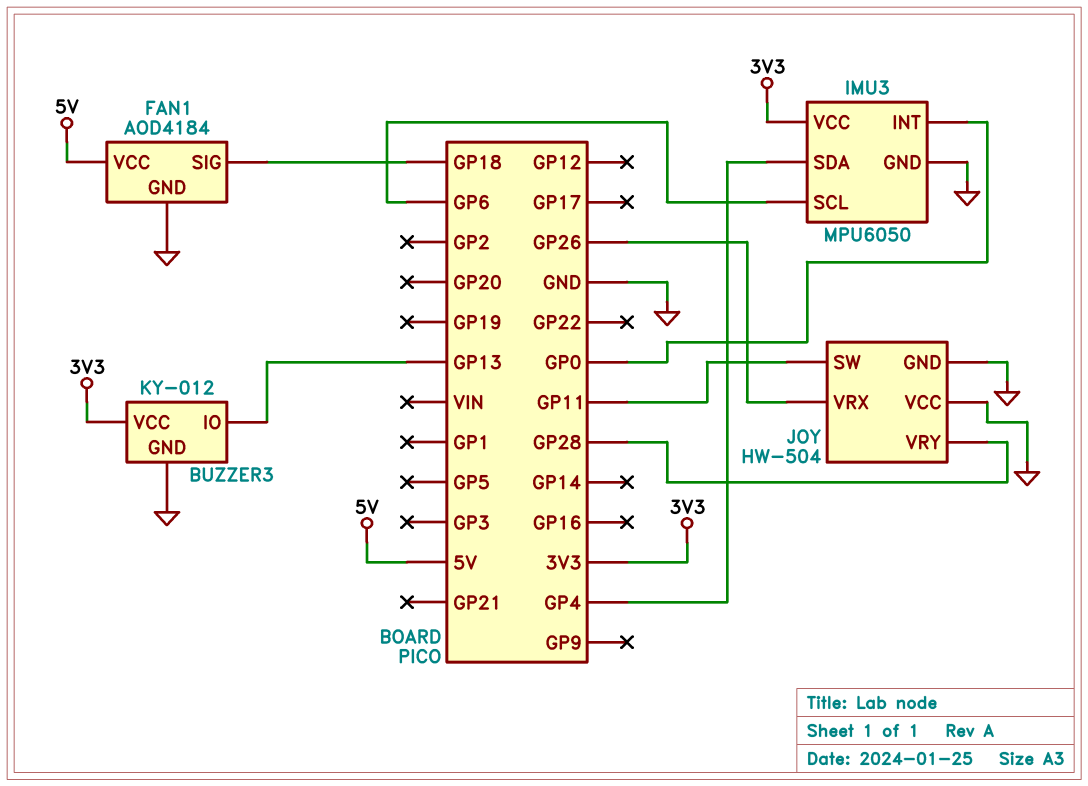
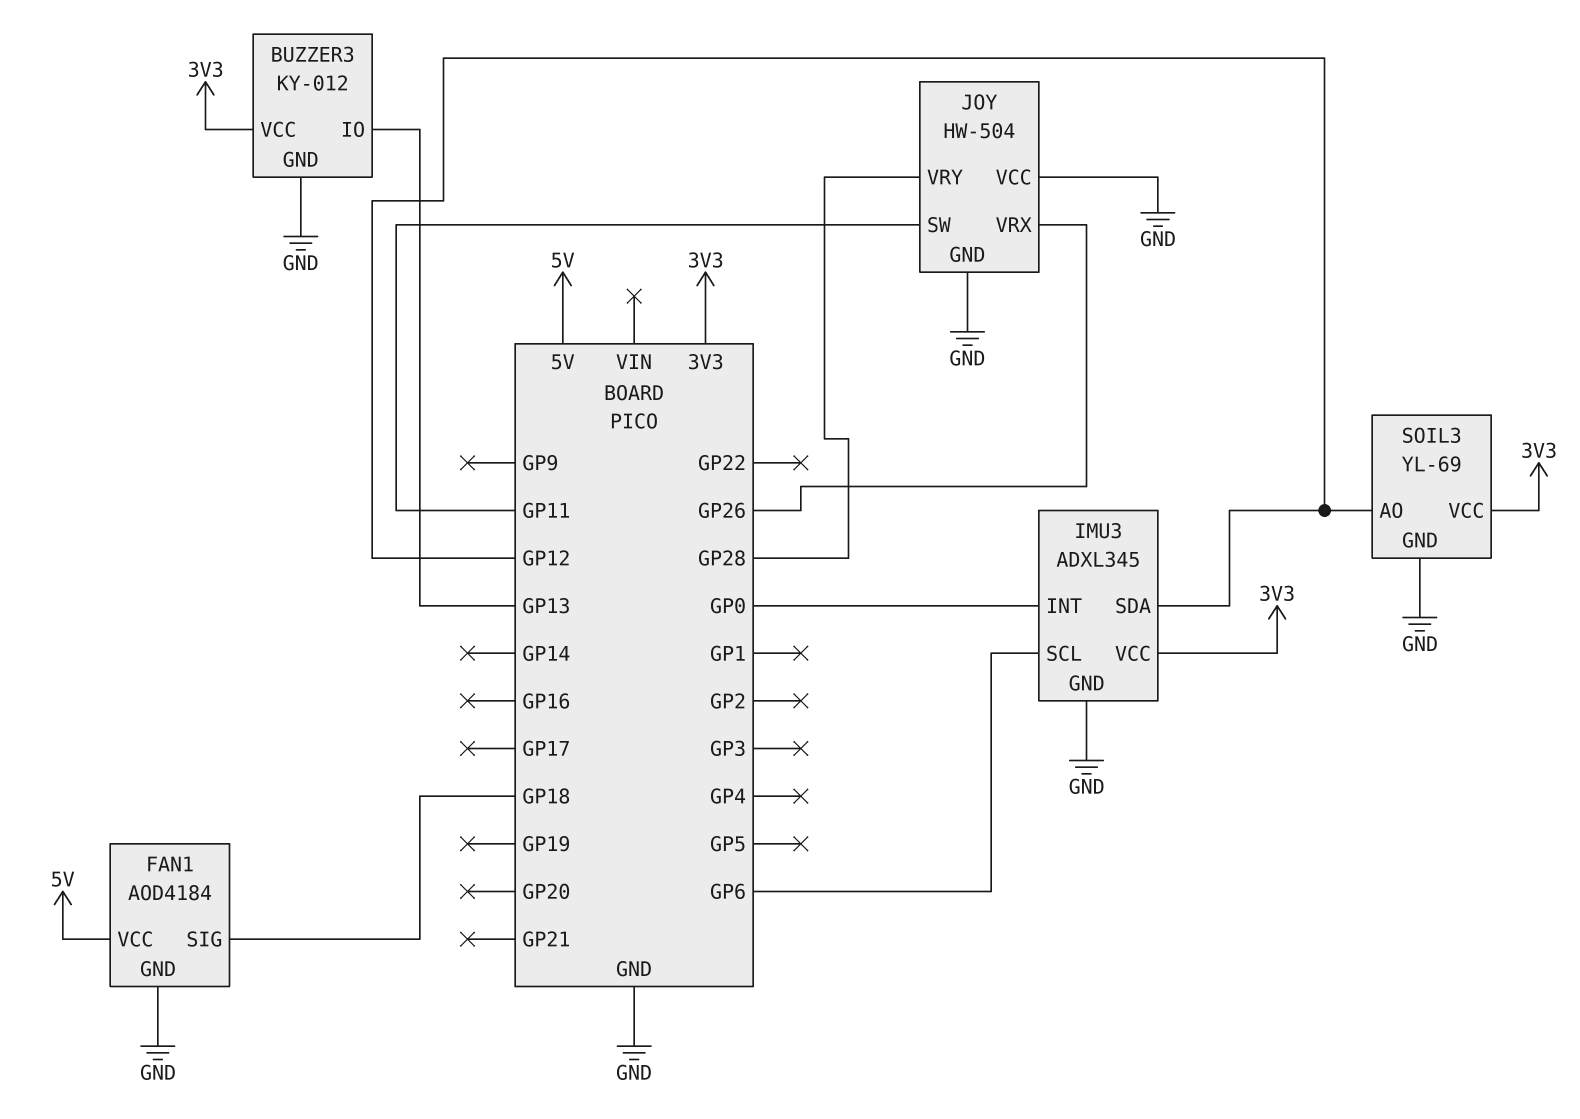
IMU3: MPU6050 -> ADXL345
IMU3 pin SDA: GP4 -> GP12
SOIL3: none -> YL-69
SOIL3 pin AO: none -> GP12
SOIL3 pin GND: none -> GND
SOIL3 pin VCC: none -> 3V3

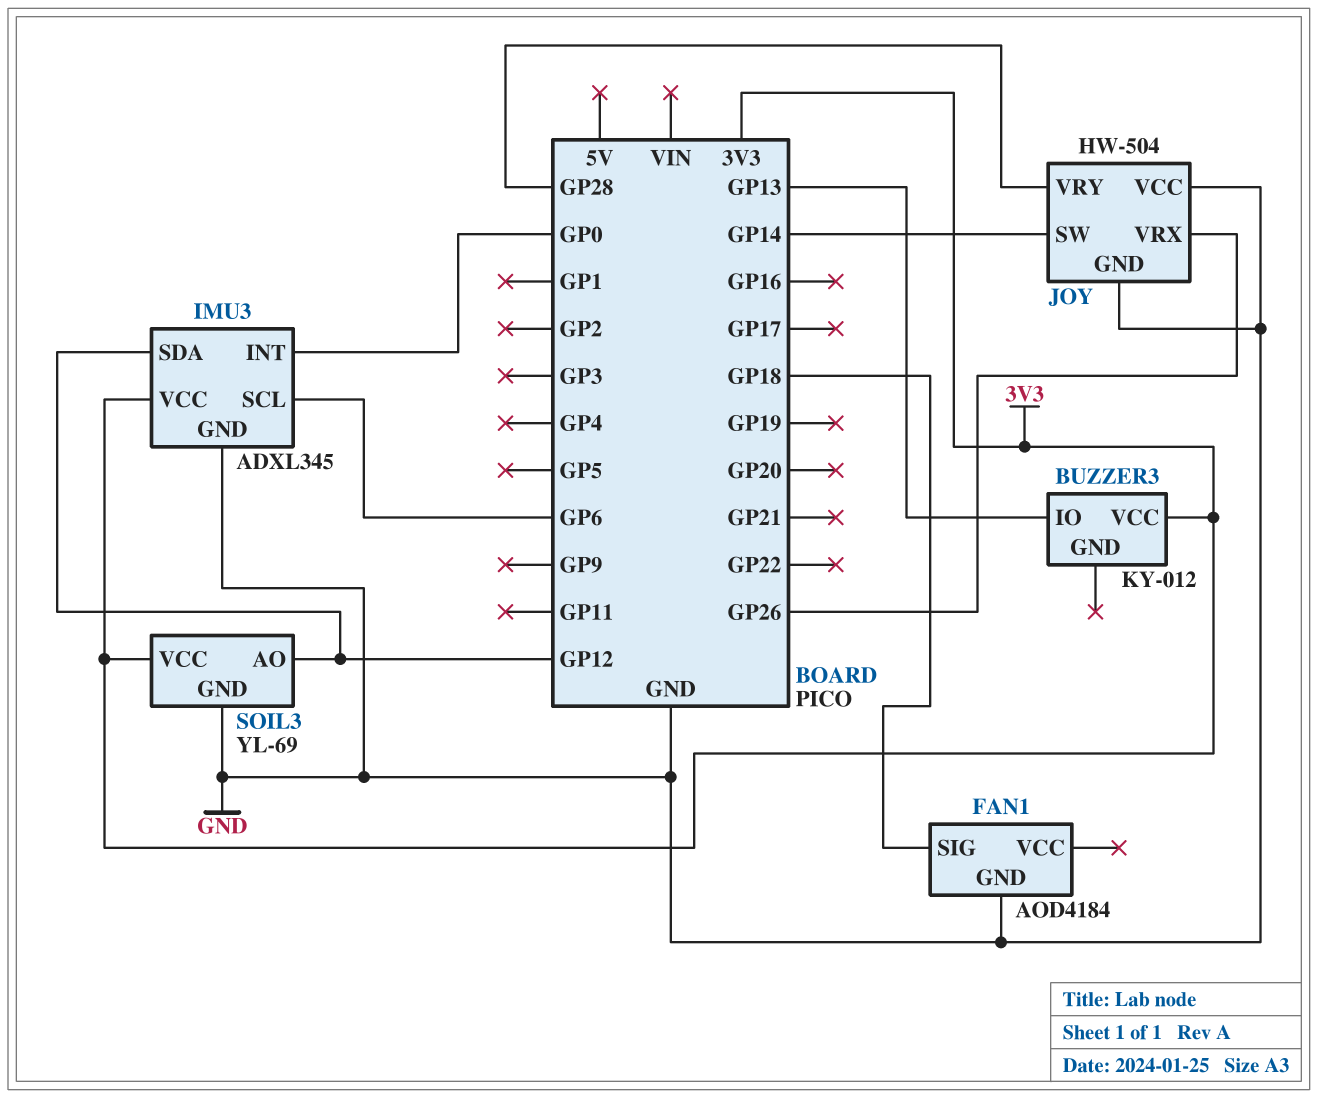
BUZZER3 pin GND: GND -> none
FAN1 pin VCC: 5V -> none
JOY pin SW: GP11 -> GP14

